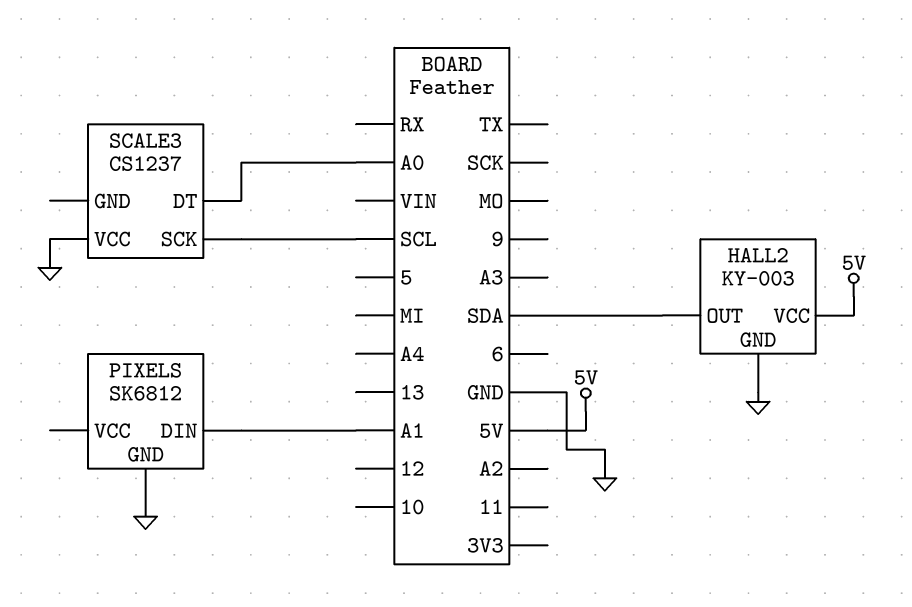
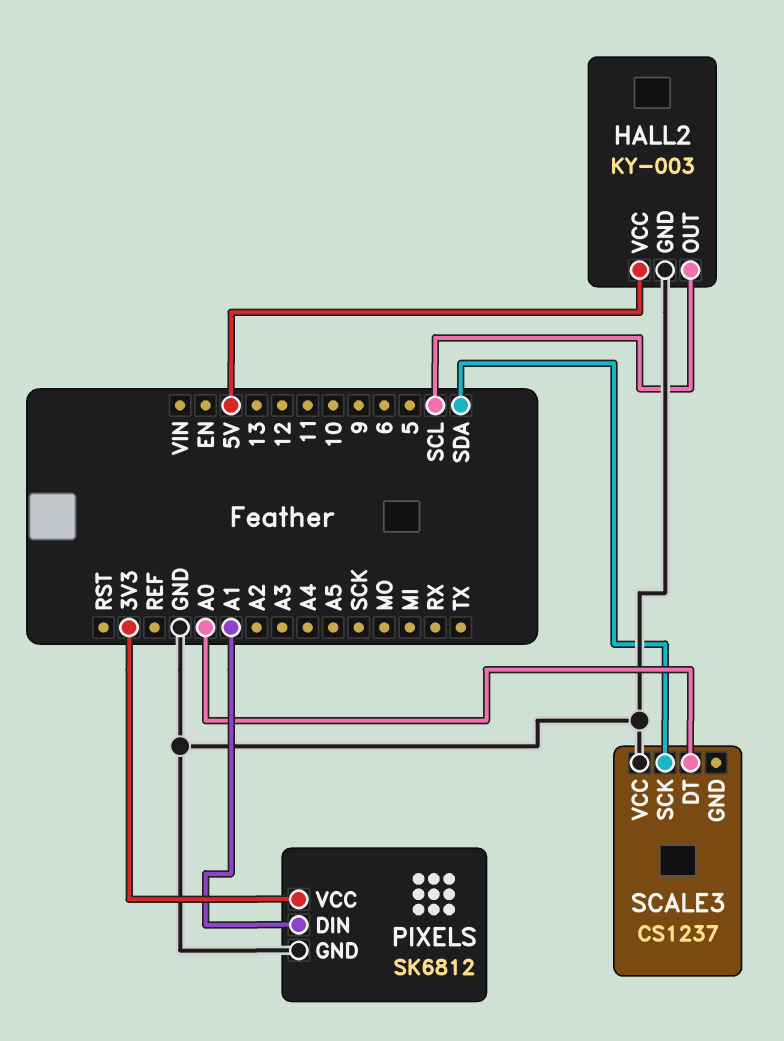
HALL2 pin OUT: SDA -> SCL
PIXELS pin VCC: none -> 3V3
SCALE3 pin SCK: SCL -> SDA

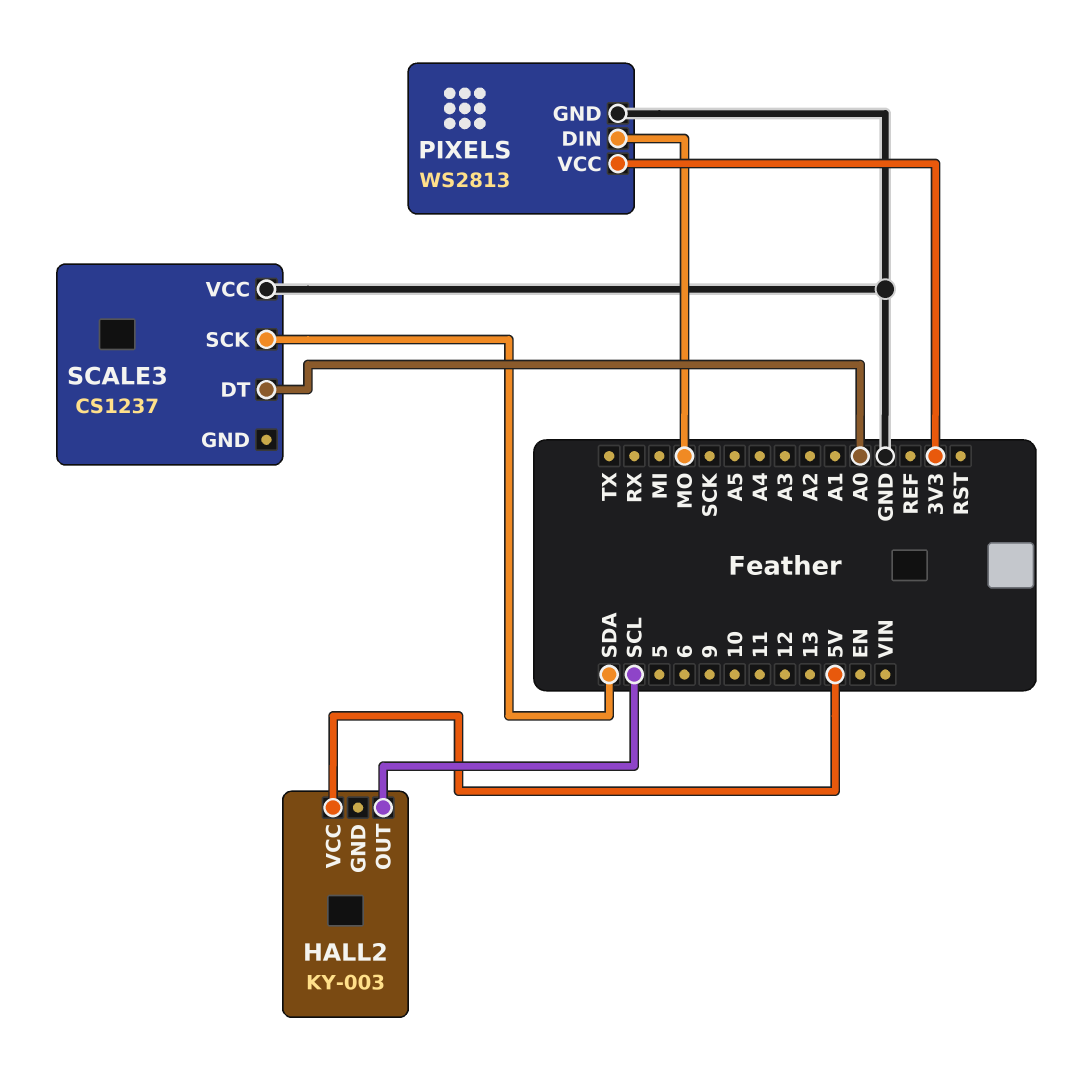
HALL2 pin GND: GND -> none
PIXELS: SK6812 -> WS2813
PIXELS pin DIN: A1 -> MO

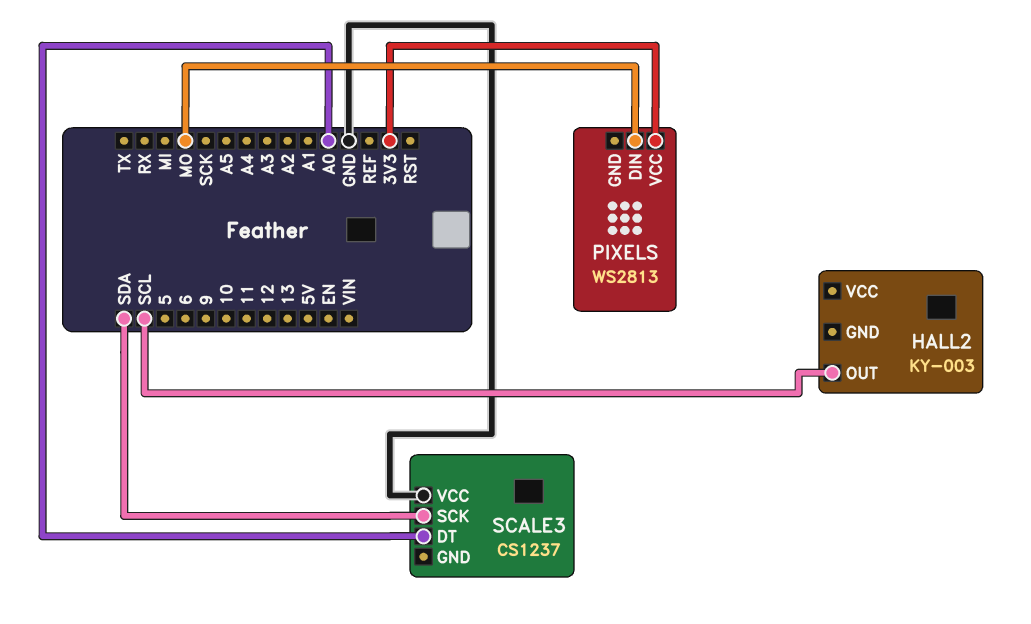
HALL2 pin VCC: 5V -> none
PIXELS pin GND: GND -> none

